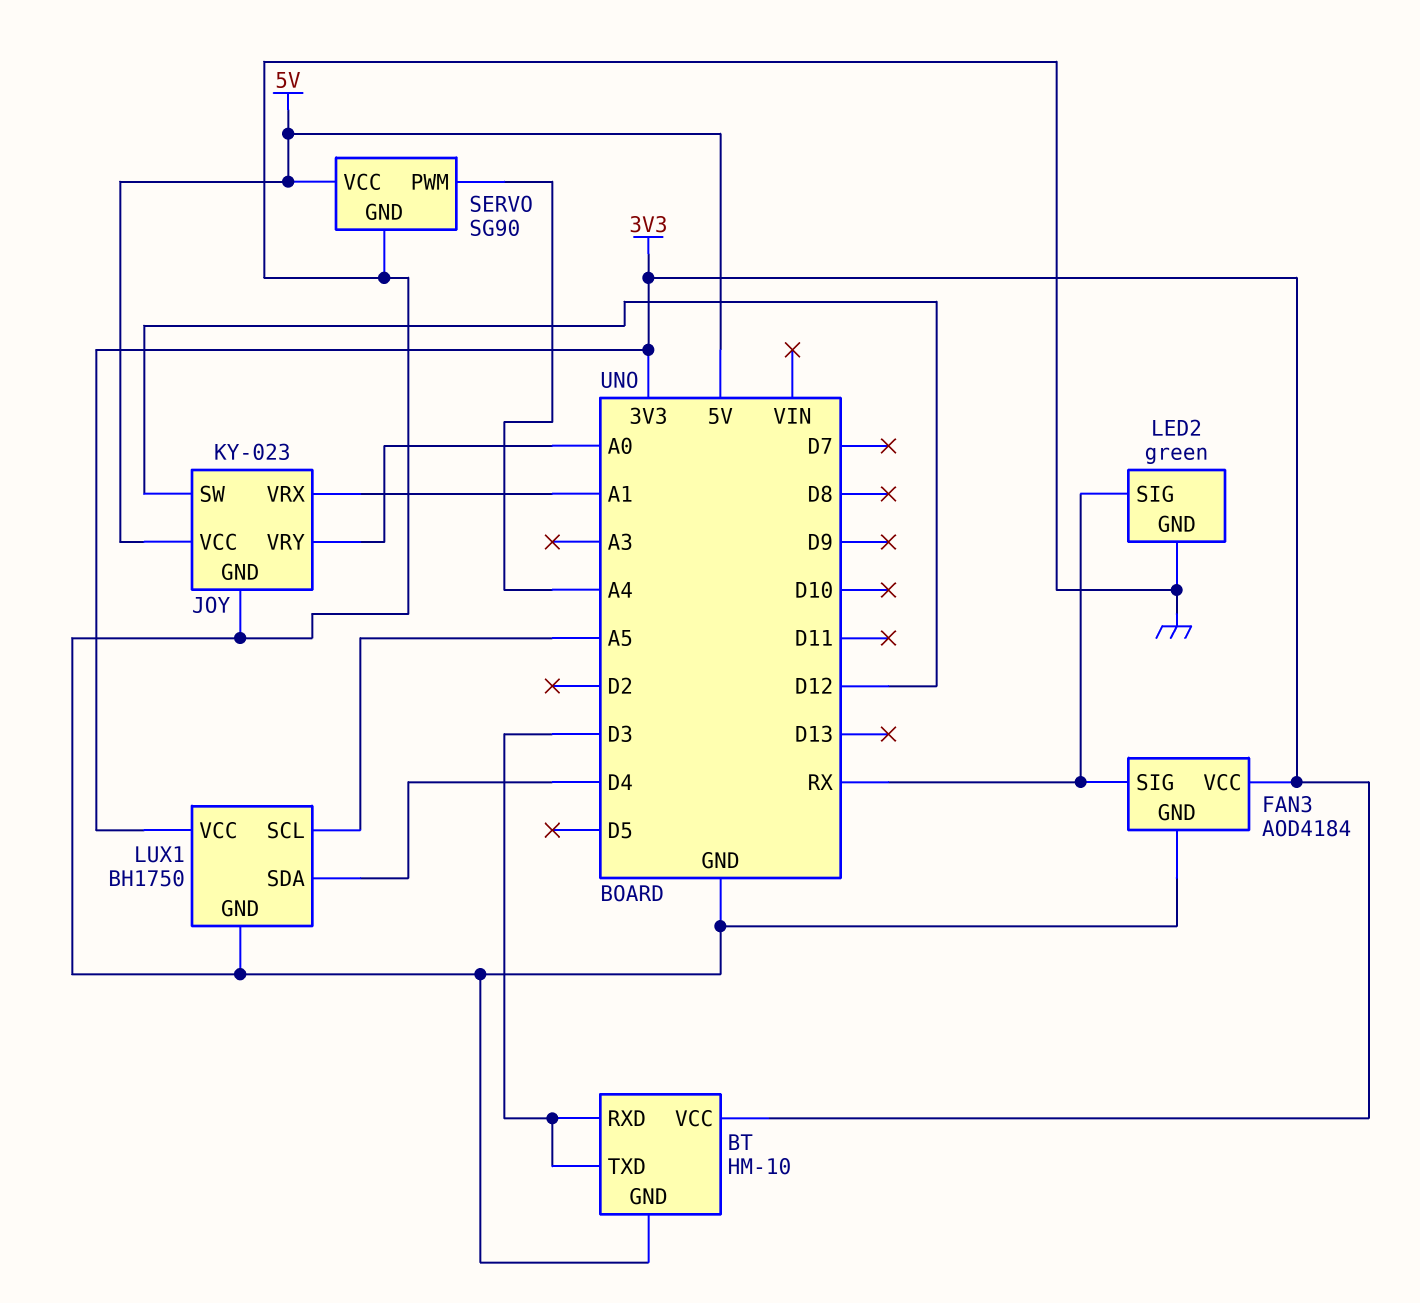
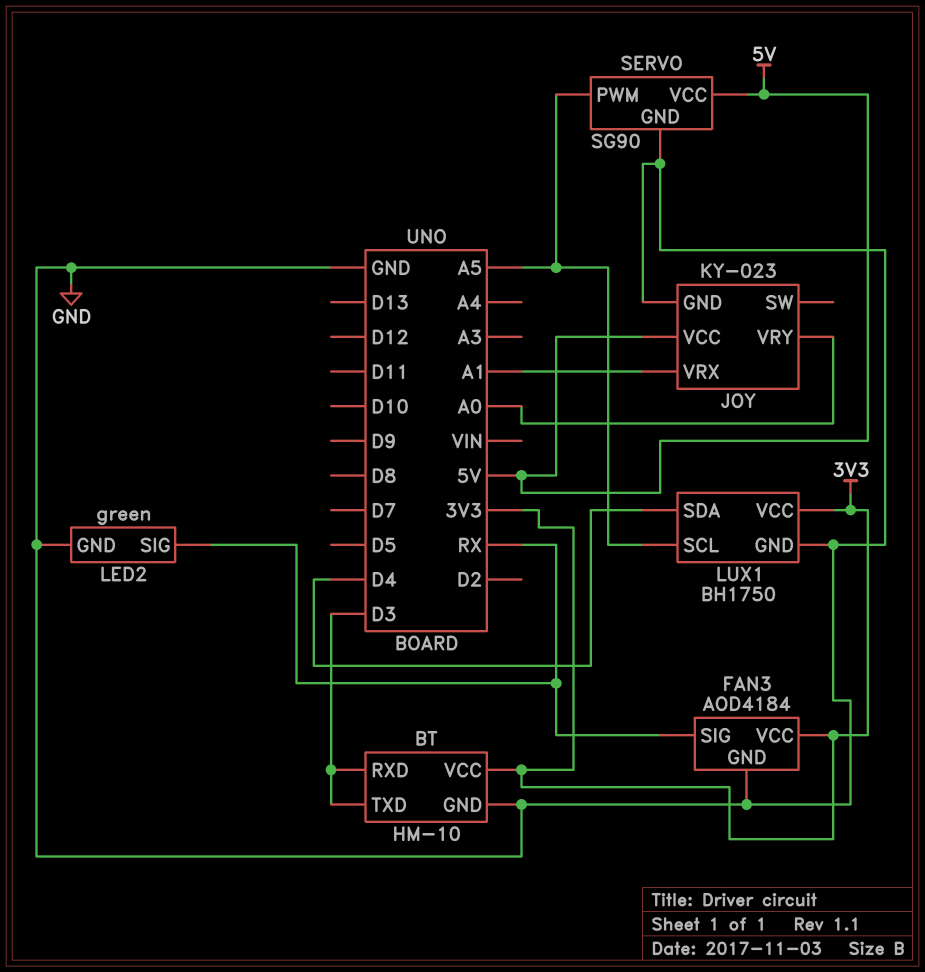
JOY pin SW: D12 -> none
SERVO pin PWM: A4 -> A5

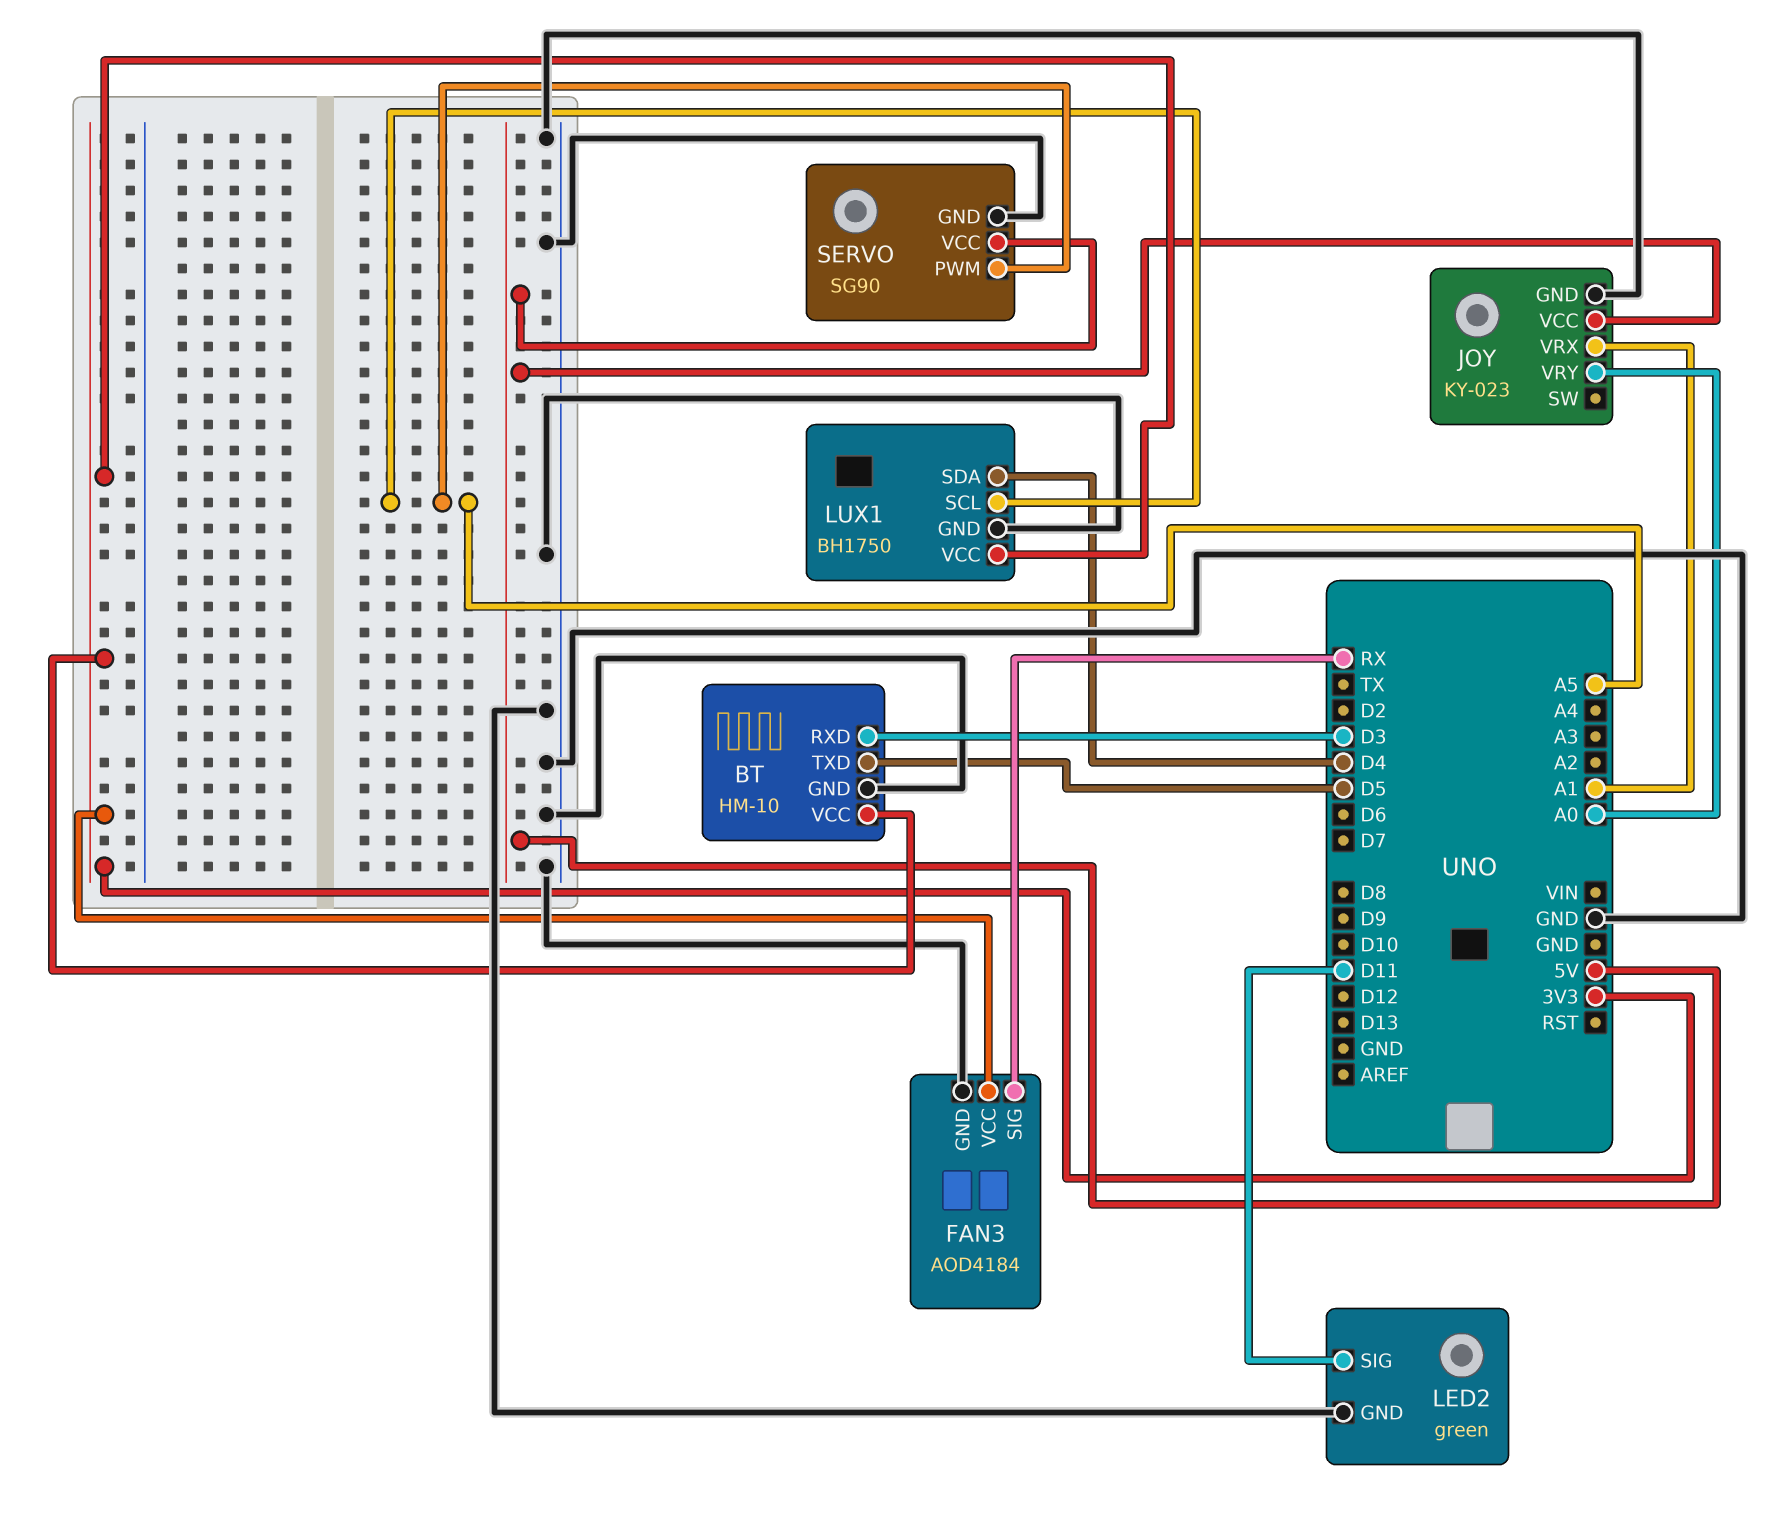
BT pin TXD: D3 -> D5
LED2 pin SIG: RX -> D11

